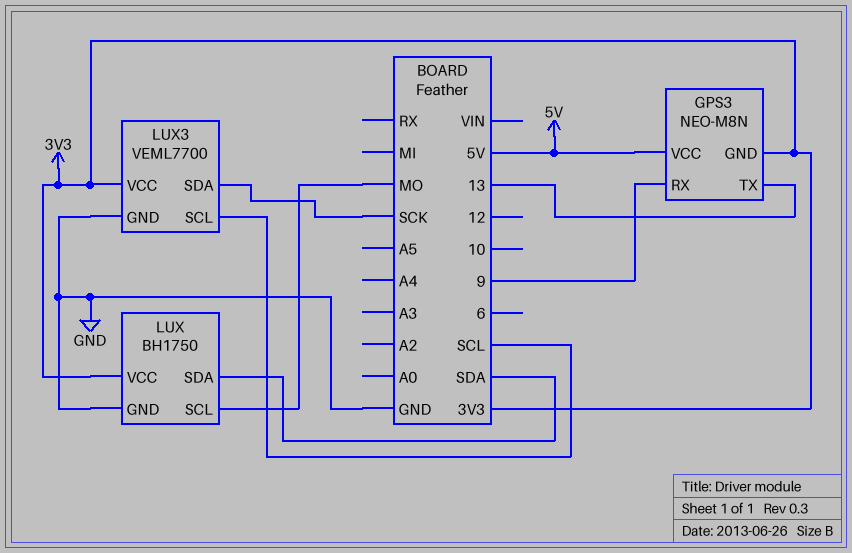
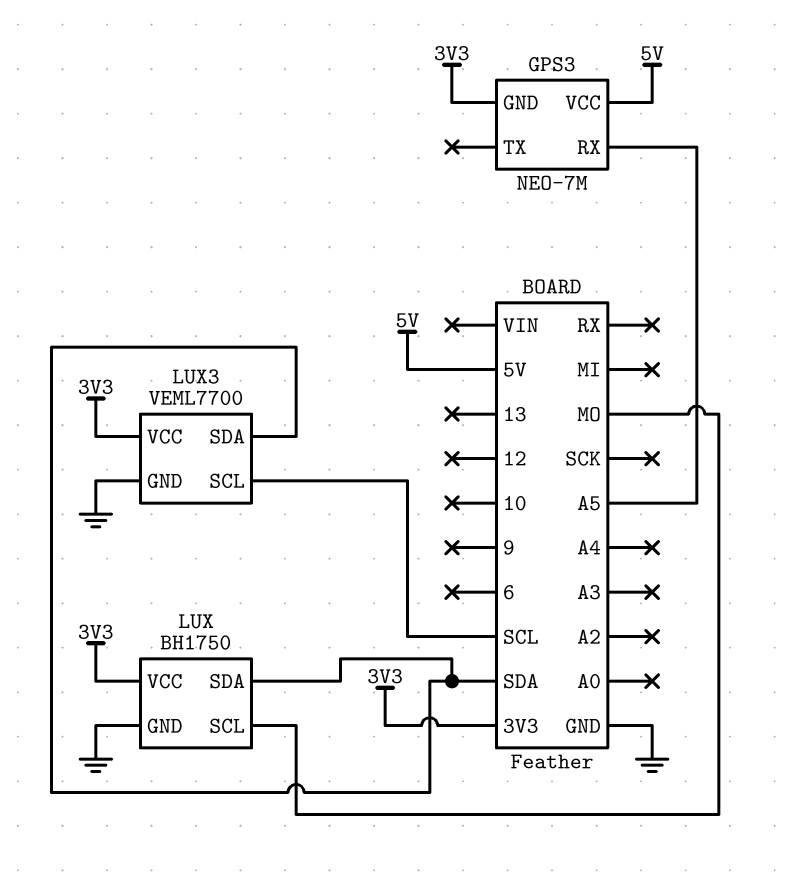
GPS3: NEO-M8N -> NEO-7M
GPS3 pin RX: 9 -> A5
GPS3 pin TX: 13 -> none
LUX3 pin SDA: SCK -> SDA

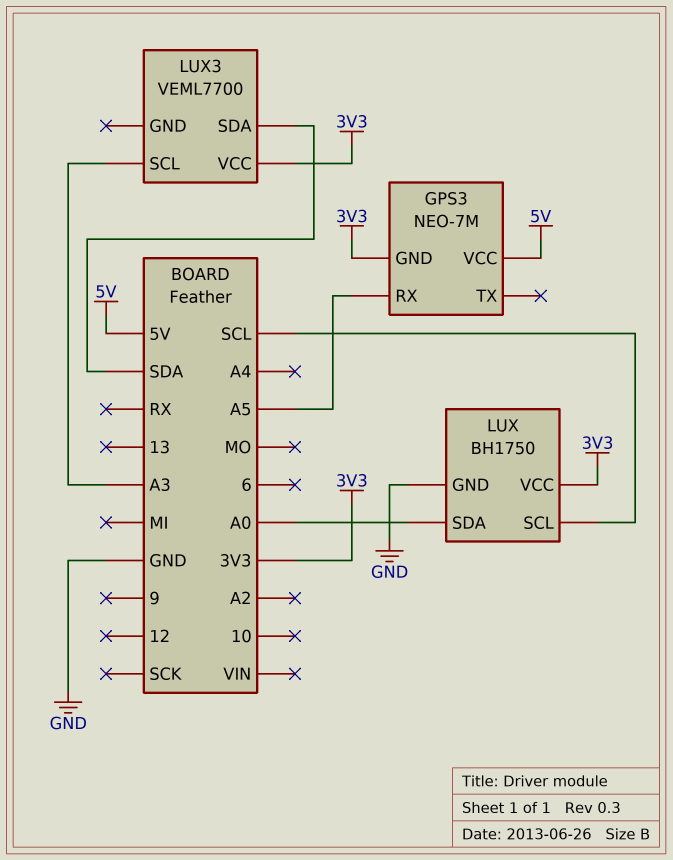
LUX pin SCL: MO -> SCL
LUX pin SDA: SDA -> A0
LUX3 pin GND: GND -> none
LUX3 pin SCL: SCL -> A3

